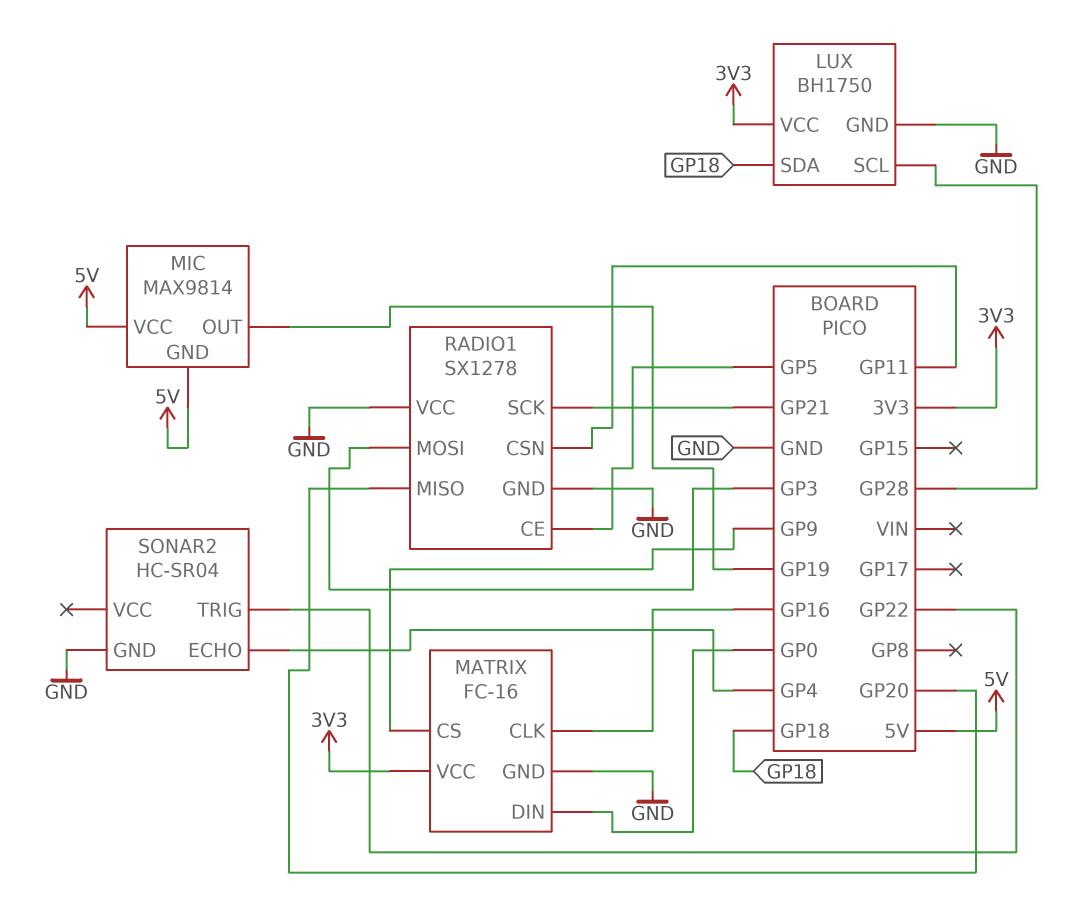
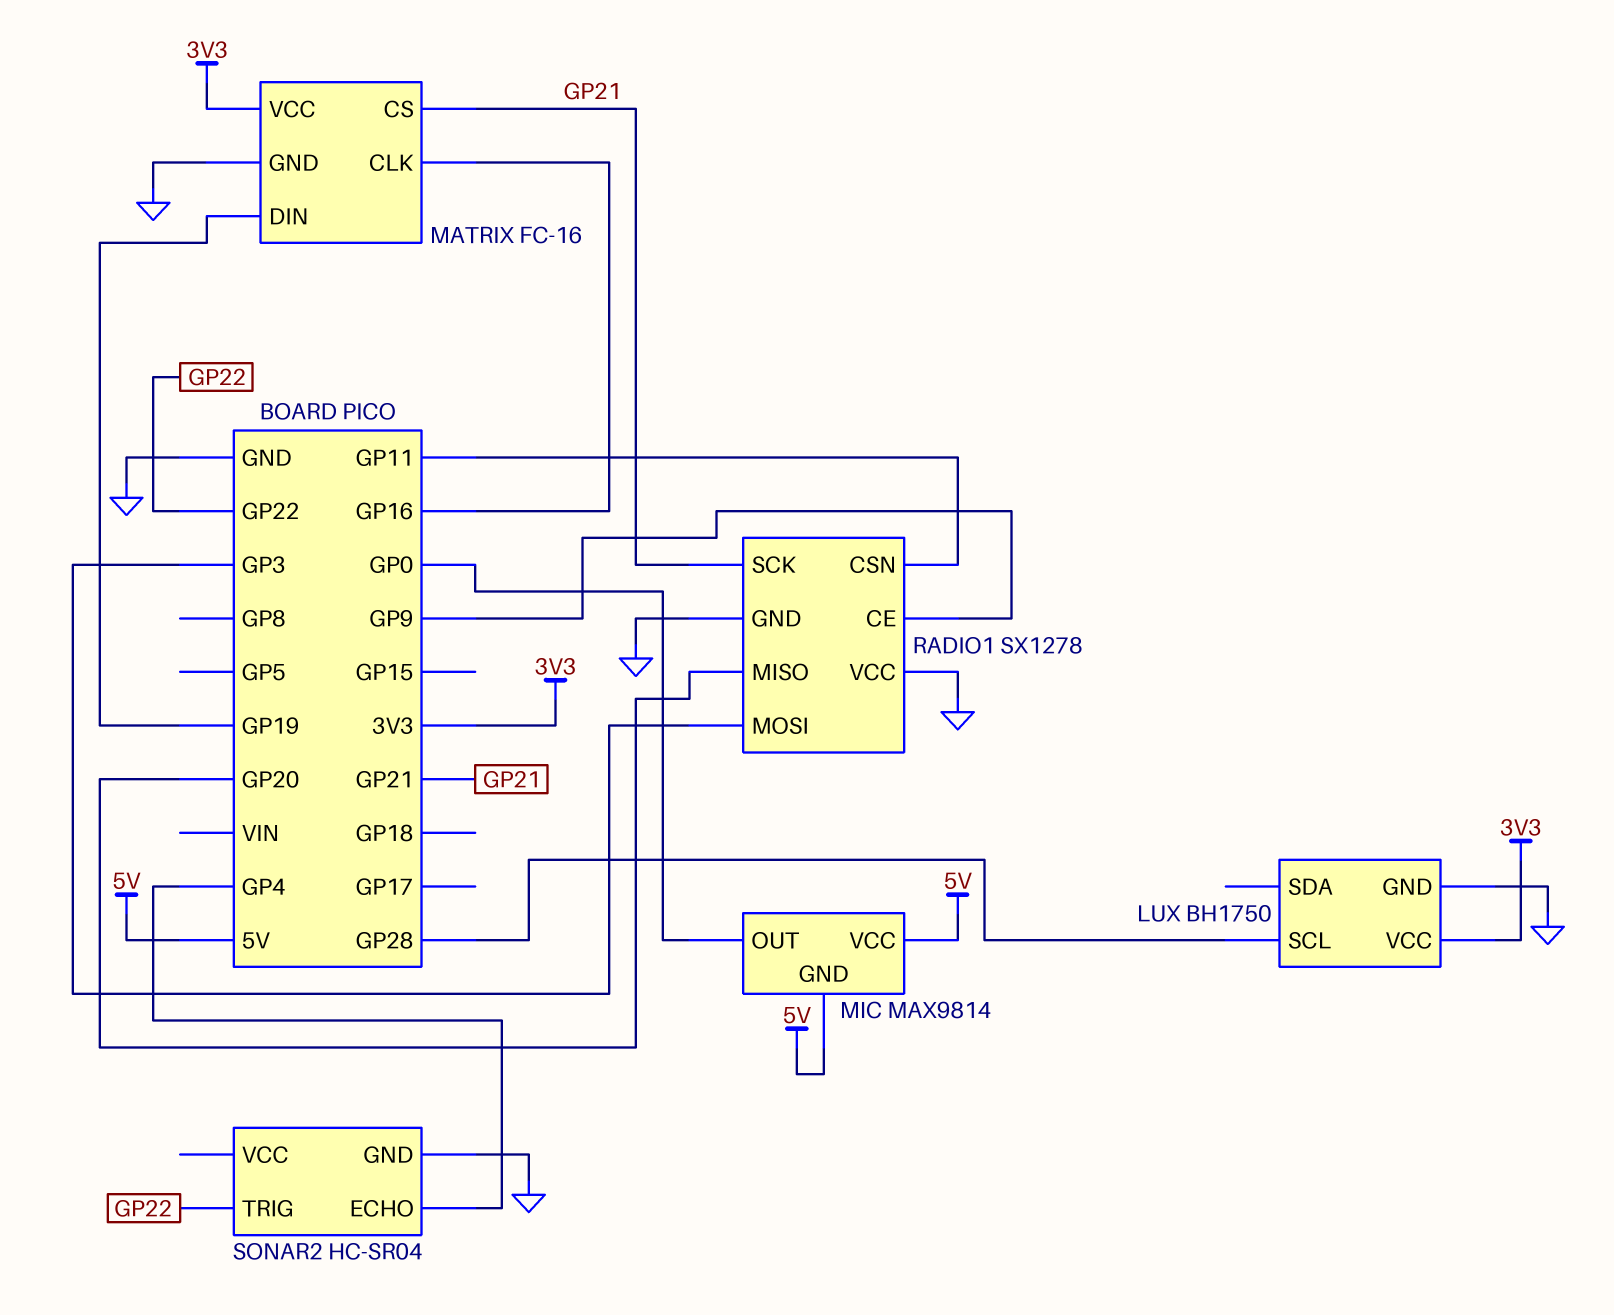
LUX pin SDA: GP18 -> none
MATRIX pin CS: GP9 -> GP21
MATRIX pin DIN: GP0 -> GP19
MIC pin OUT: GP19 -> GP0
RADIO1 pin CE: GP5 -> GP9

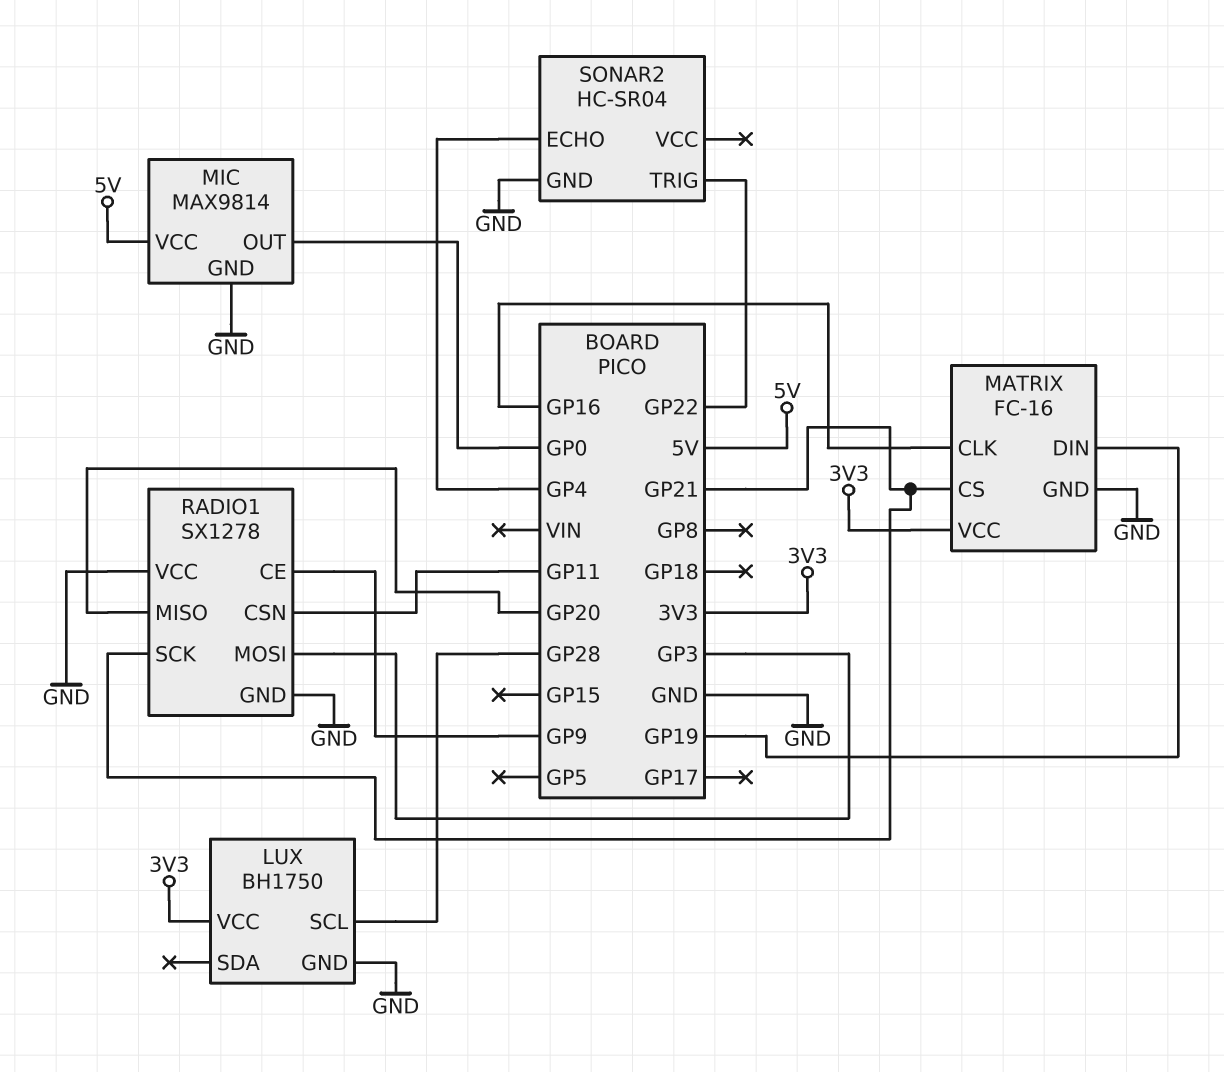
MIC pin GND: 5V -> GND

